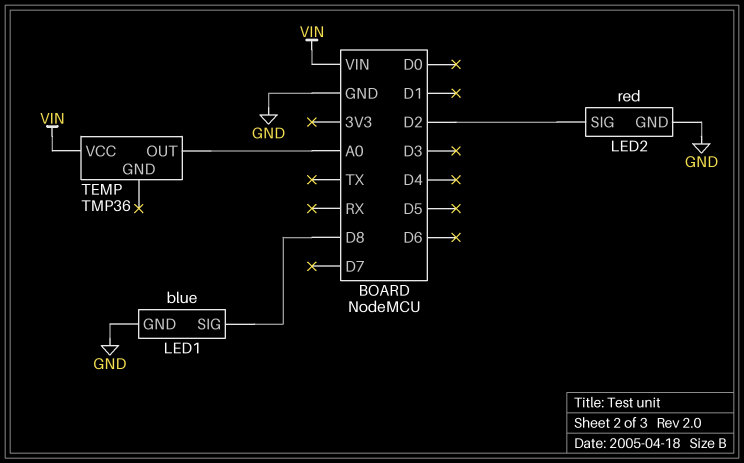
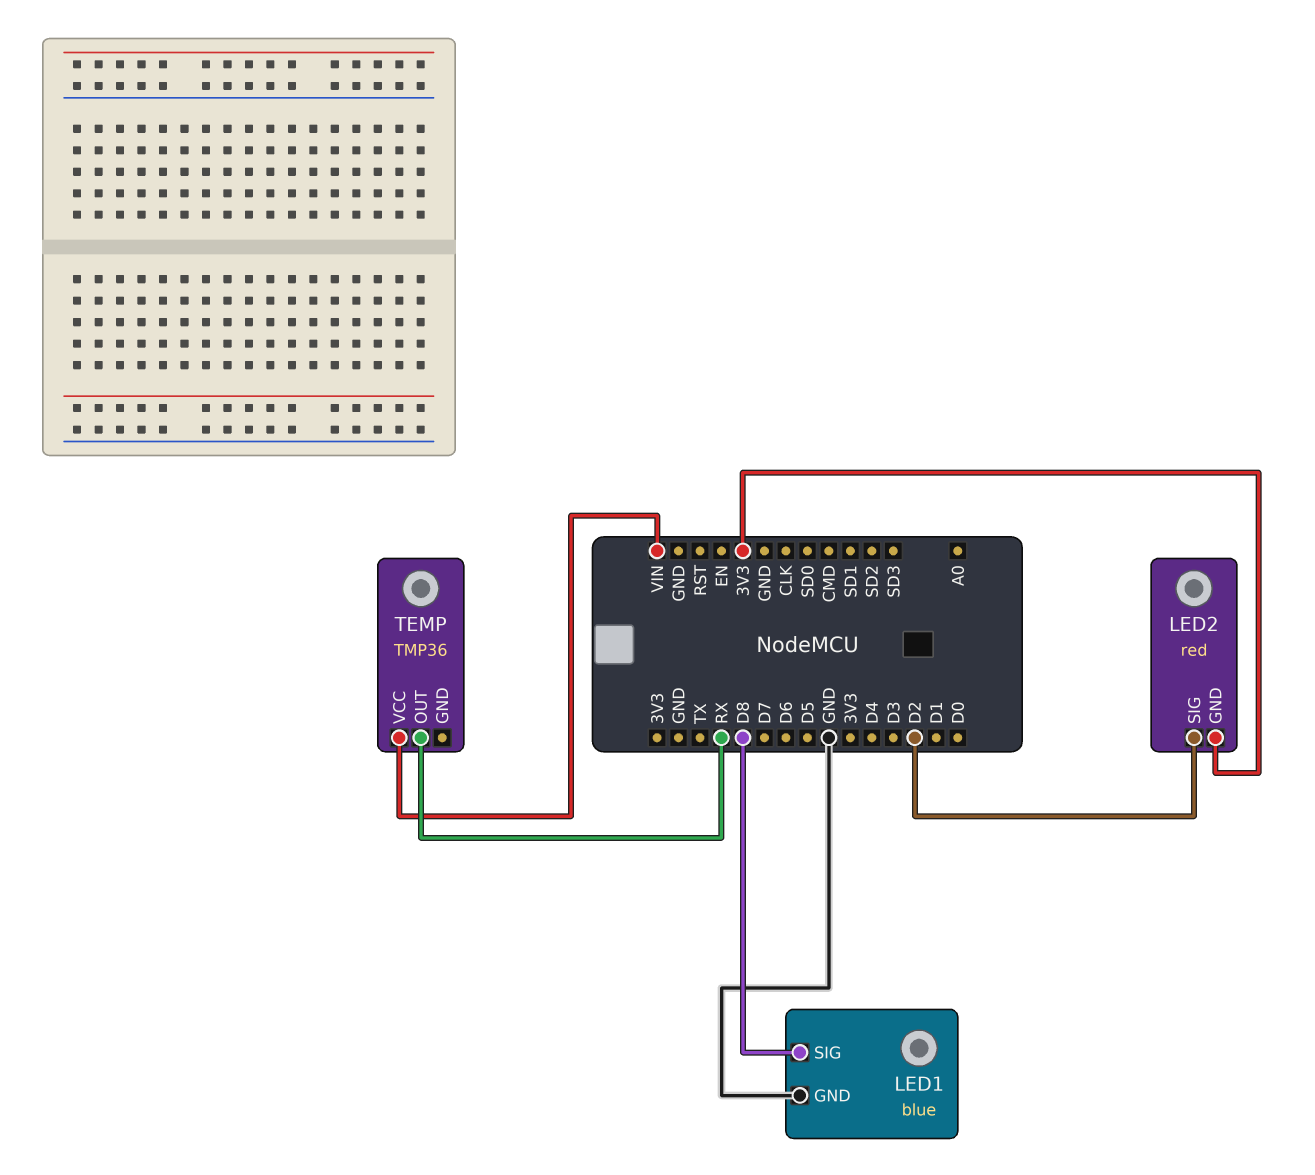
LED2 pin GND: GND -> 3V3
TEMP pin OUT: A0 -> RX

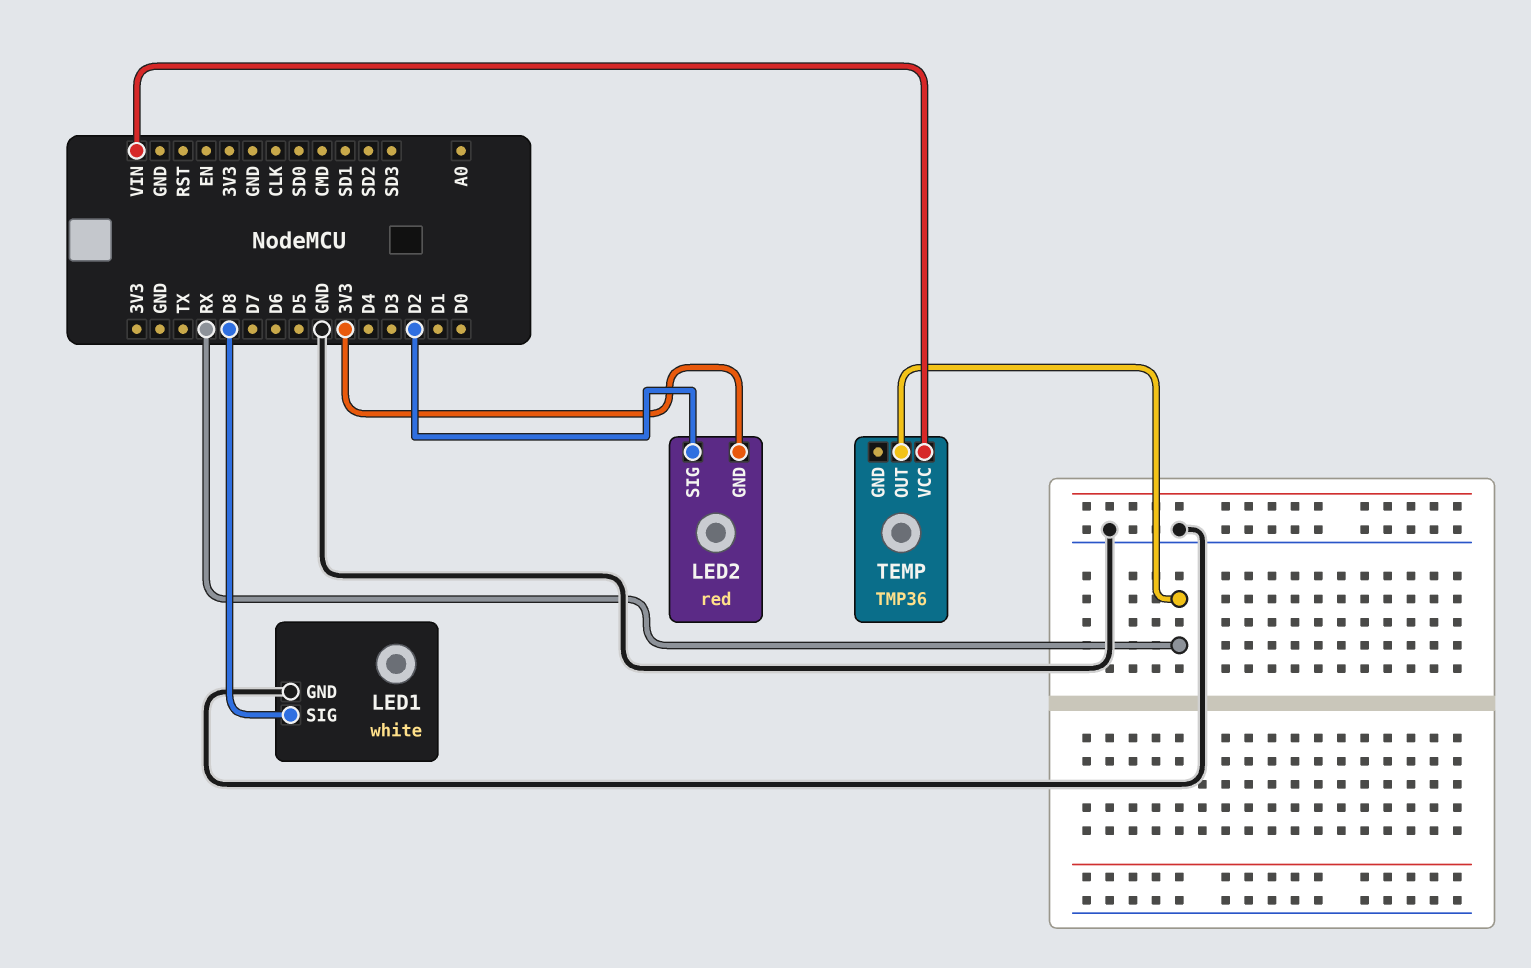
LED1: blue -> white

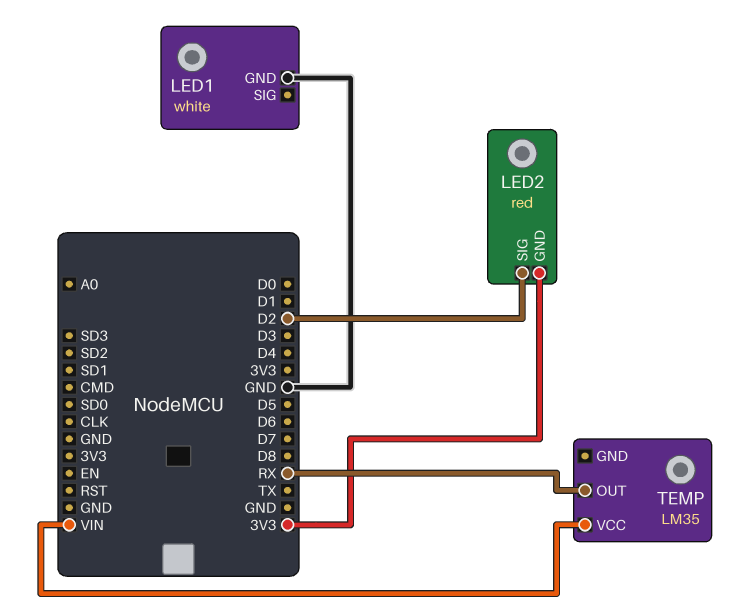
LED1 pin SIG: D8 -> none
TEMP: TMP36 -> LM35

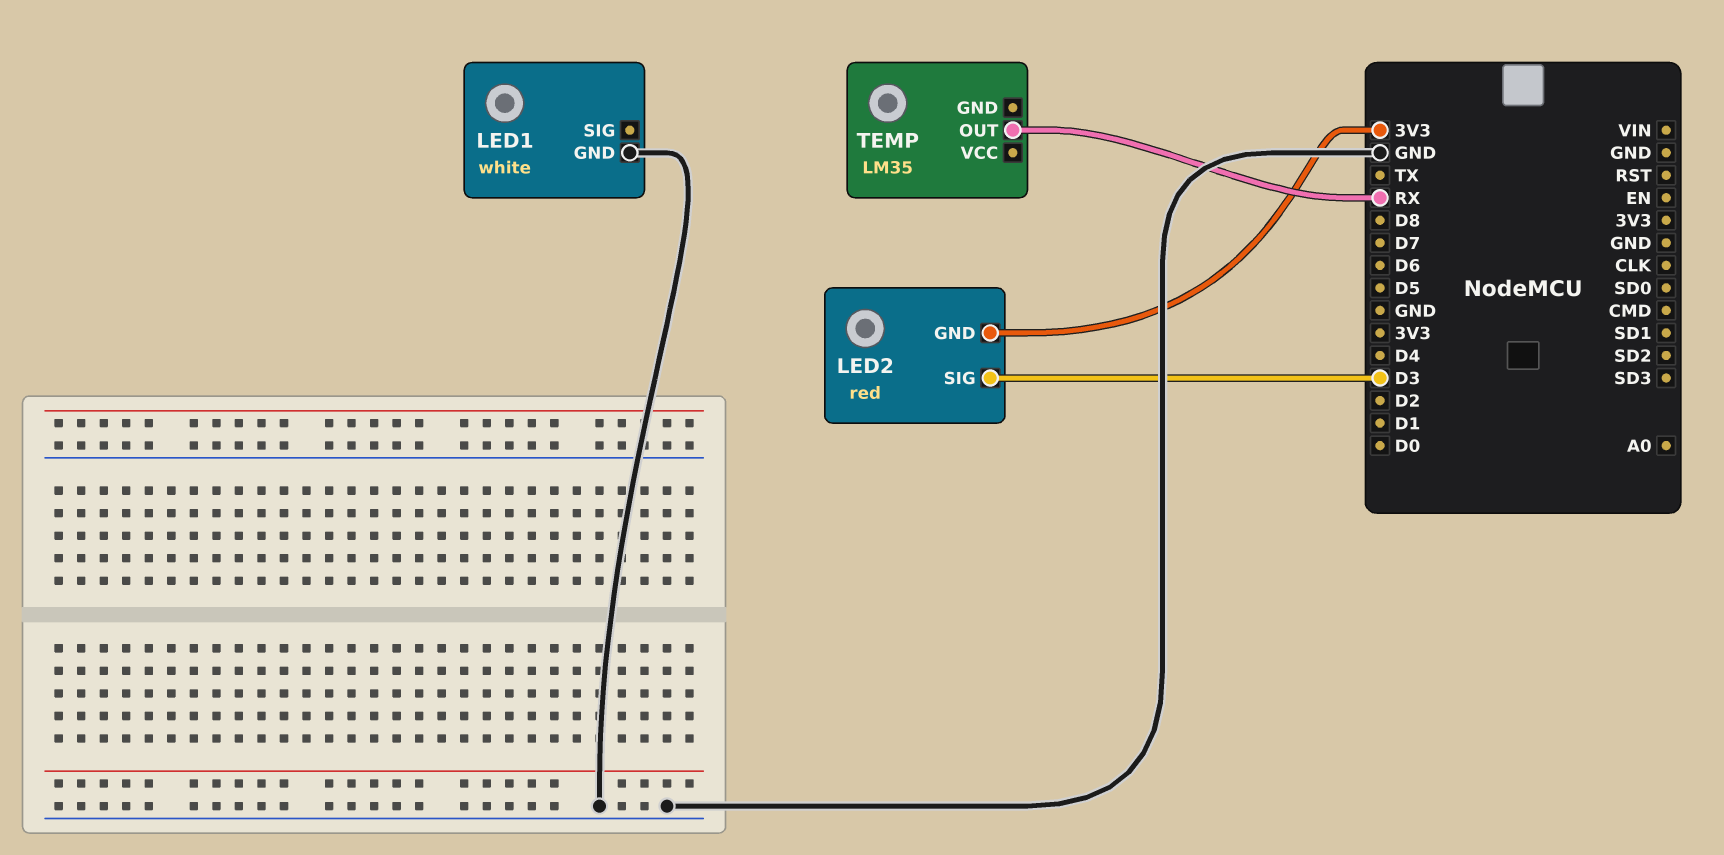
LED2 pin SIG: D2 -> D3
TEMP pin VCC: VIN -> none

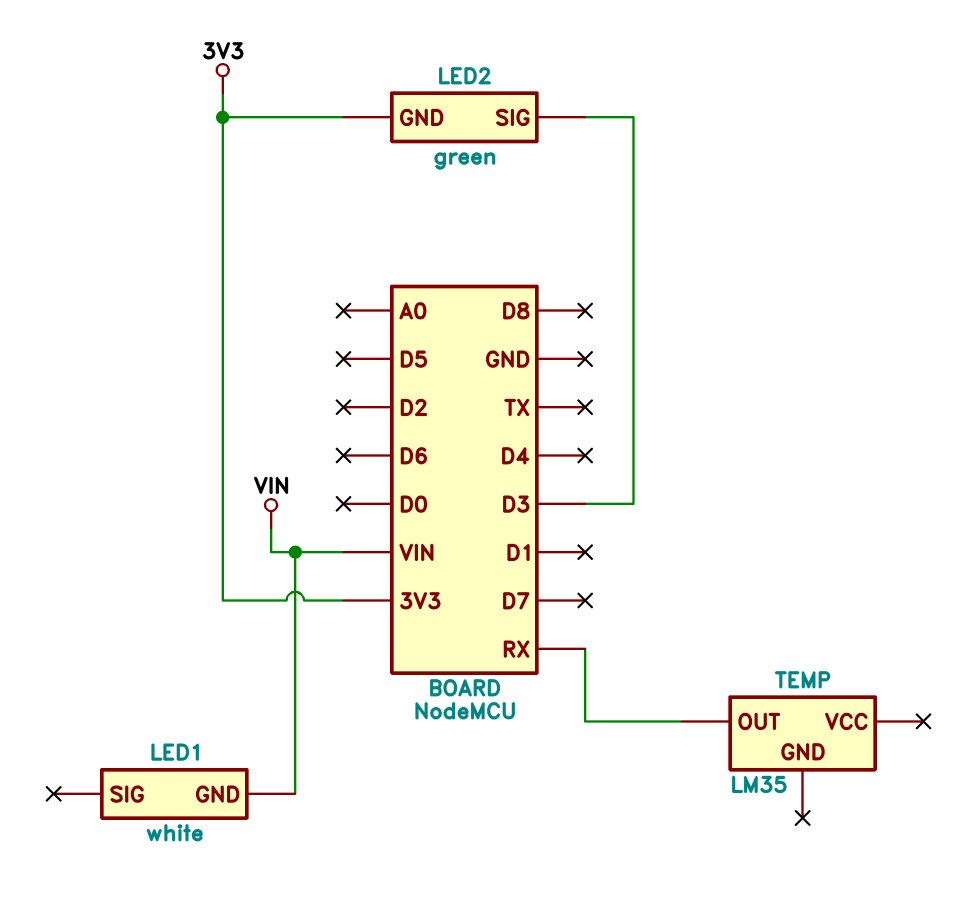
LED1 pin GND: GND -> VIN
LED2: red -> green

